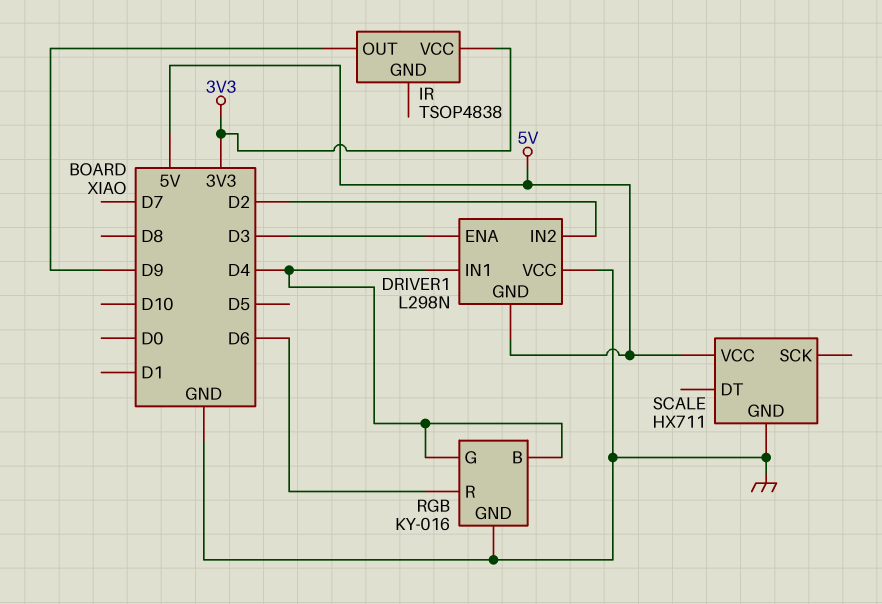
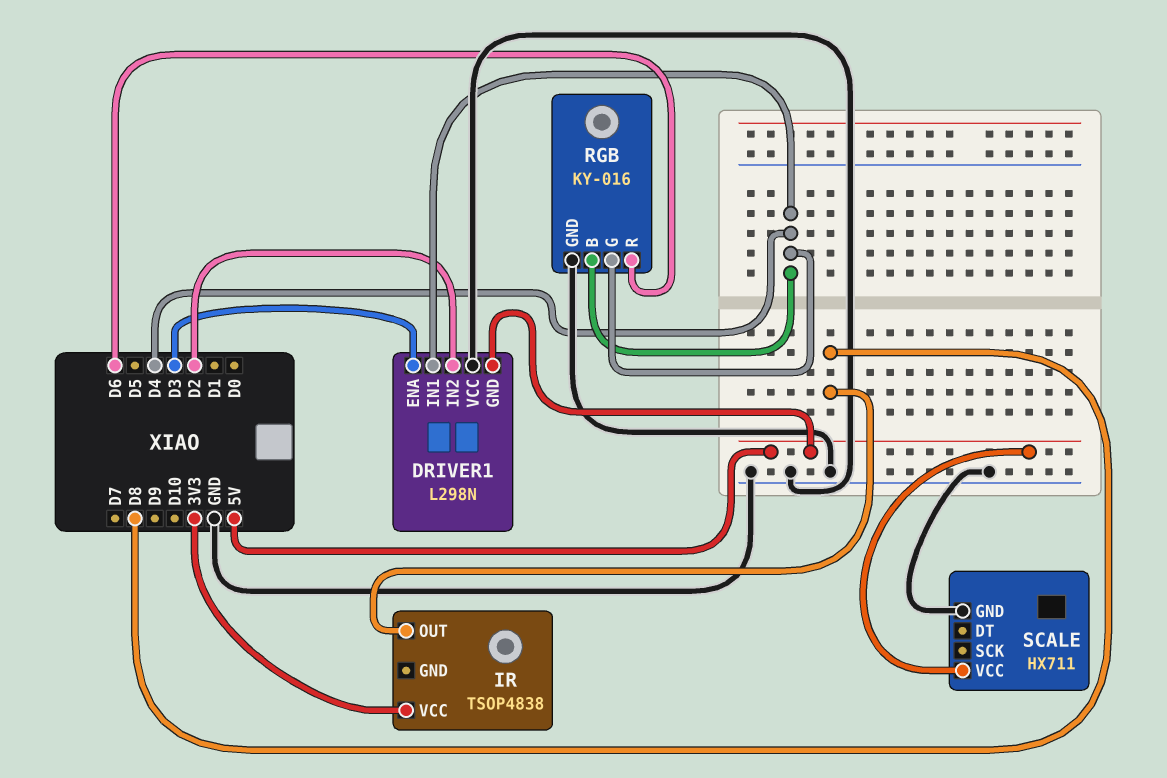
IR pin OUT: D9 -> D8

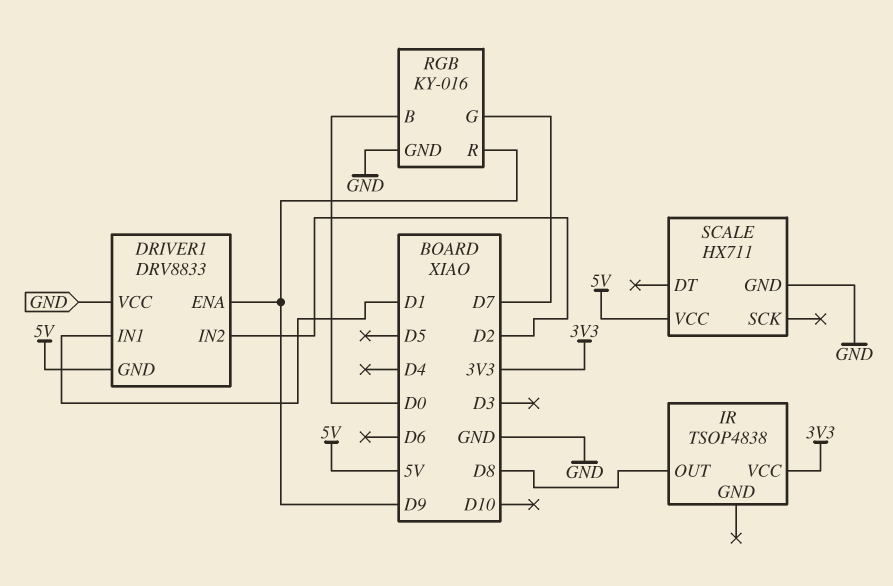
DRIVER1: L298N -> DRV8833
DRIVER1 pin ENA: D3 -> D9
DRIVER1 pin IN1: D4 -> D1
RGB pin B: D4 -> D0
RGB pin G: D4 -> D7
RGB pin R: D6 -> D9

